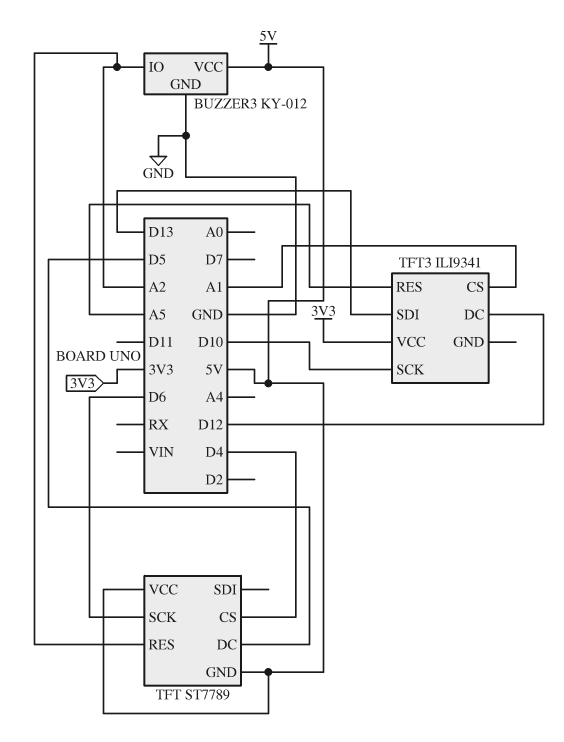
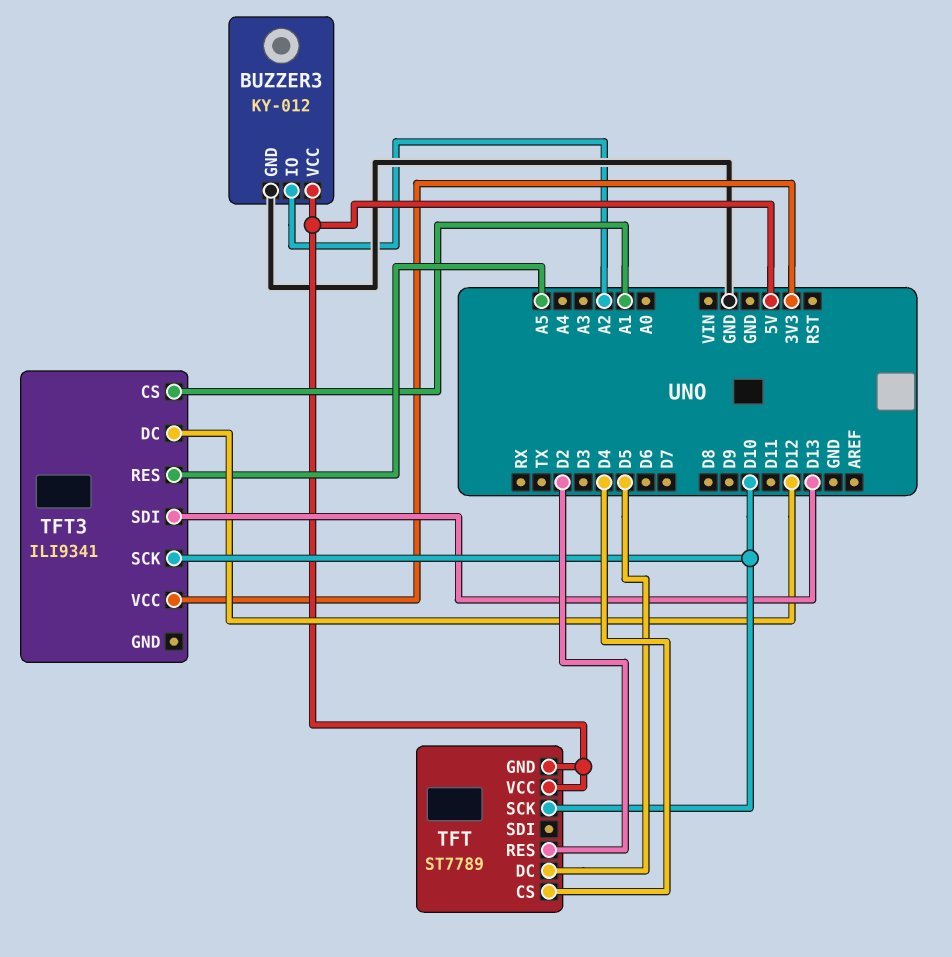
TFT pin RES: A2 -> D2
TFT pin SCK: D6 -> D10

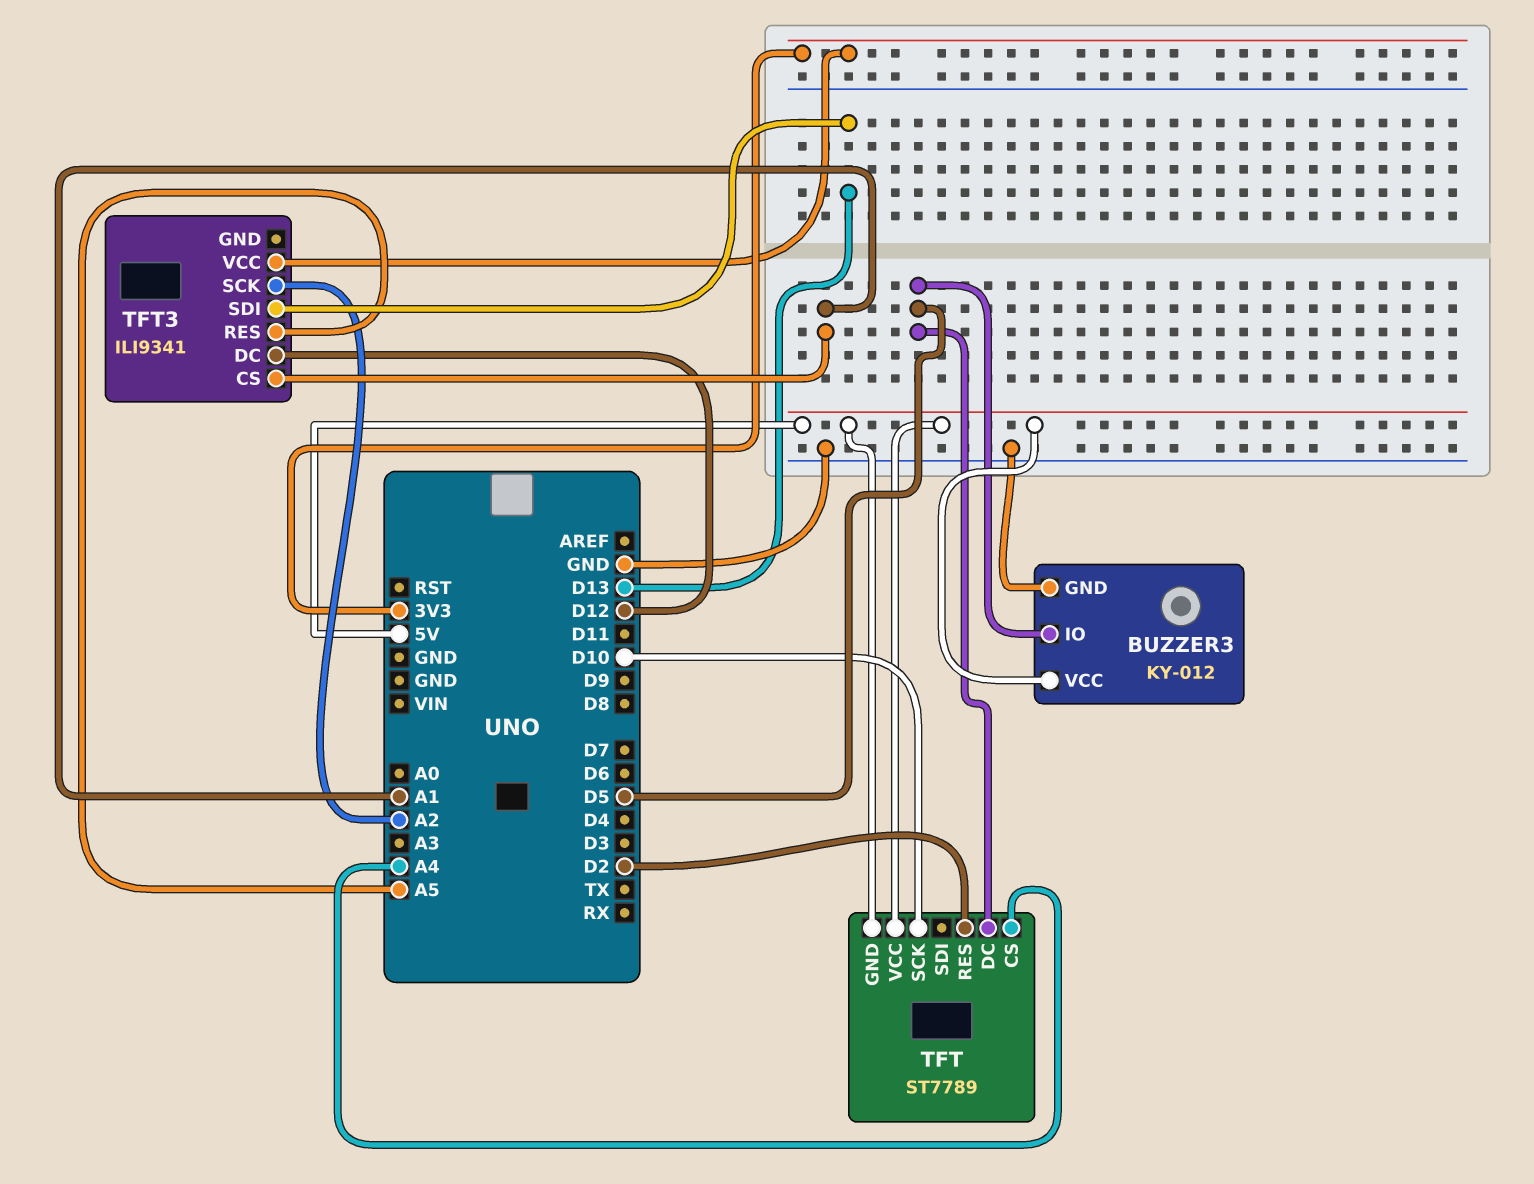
BUZZER3 pin IO: A2 -> D5
TFT pin CS: D4 -> A4
TFT3 pin SCK: D10 -> A2

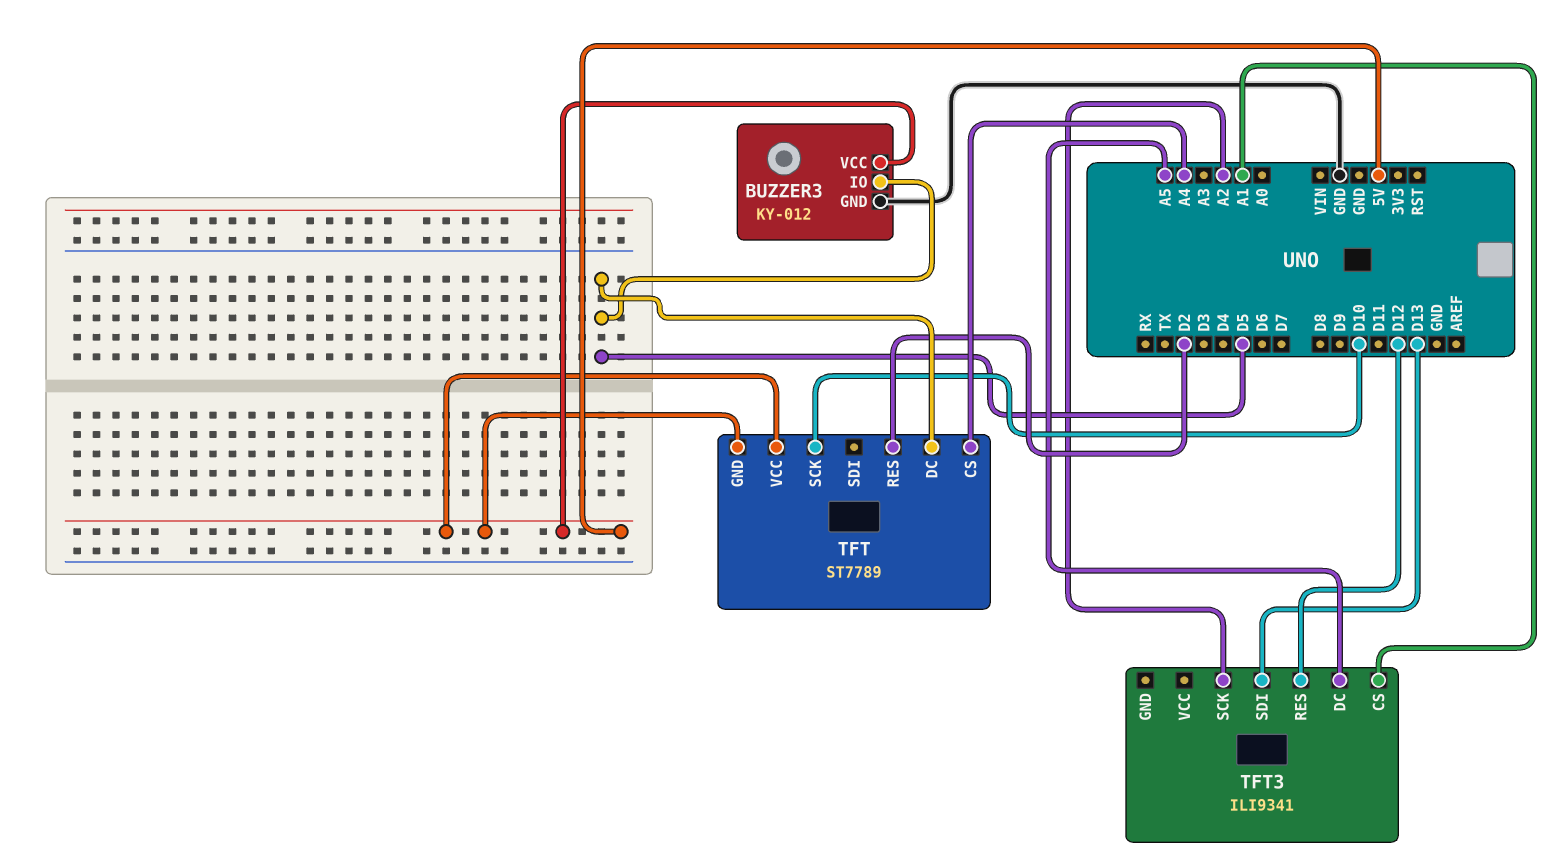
TFT3 pin DC: D12 -> A5
TFT3 pin RES: A5 -> D12
TFT3 pin VCC: 3V3 -> none

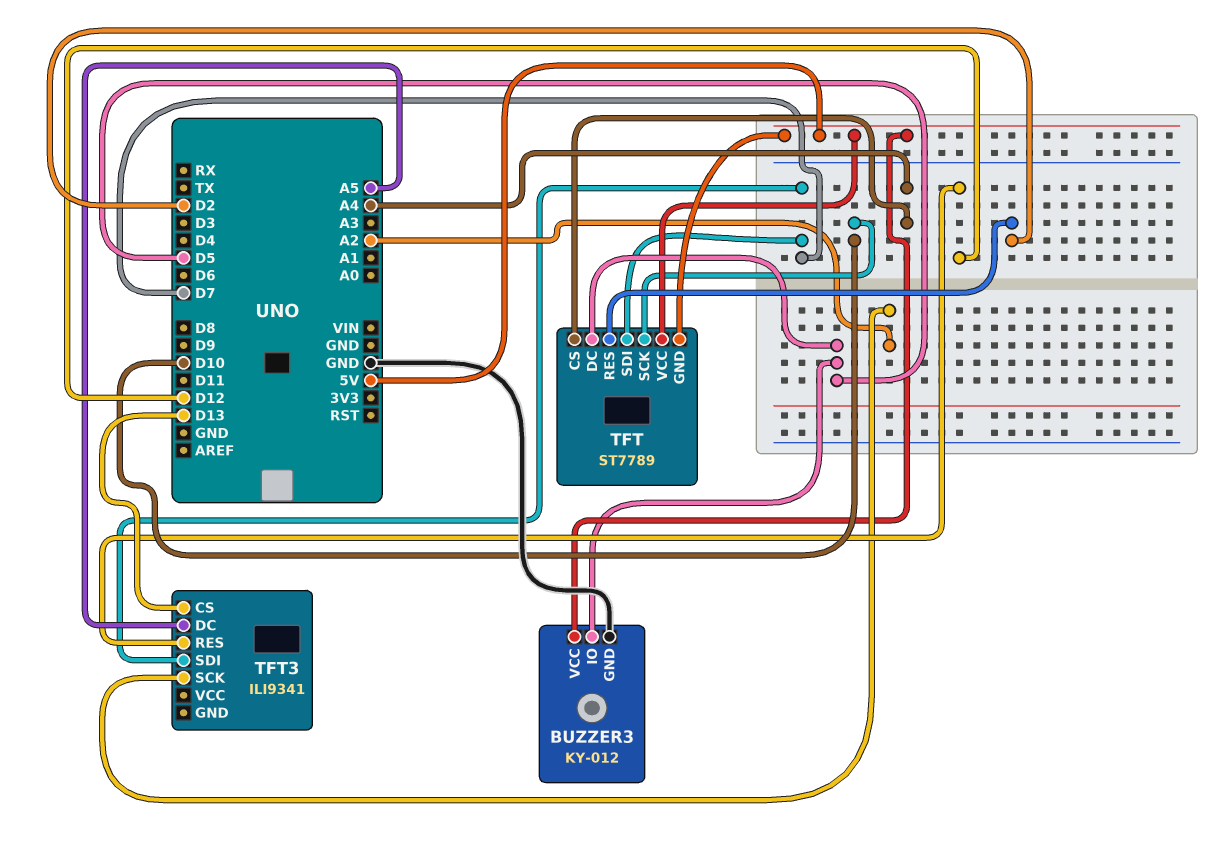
TFT pin SDI: none -> D7
TFT3 pin CS: A1 -> D13
TFT3 pin SDI: D13 -> D7

